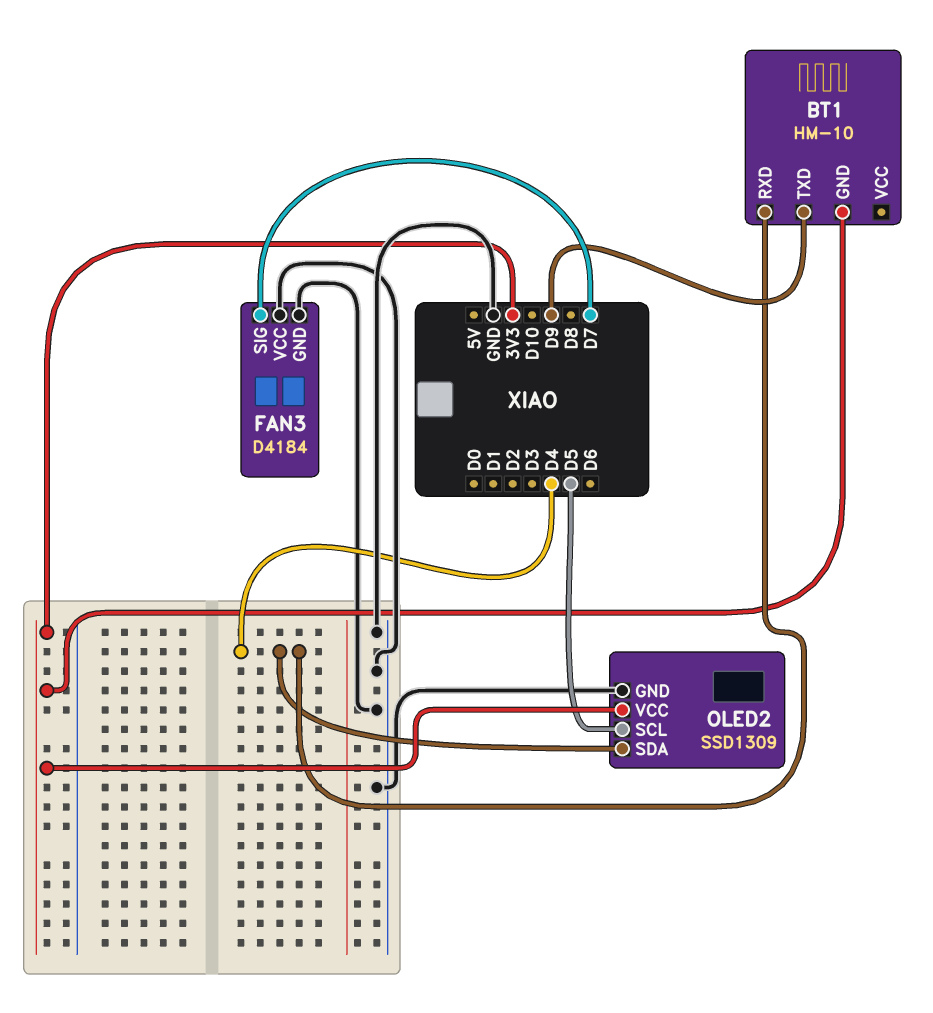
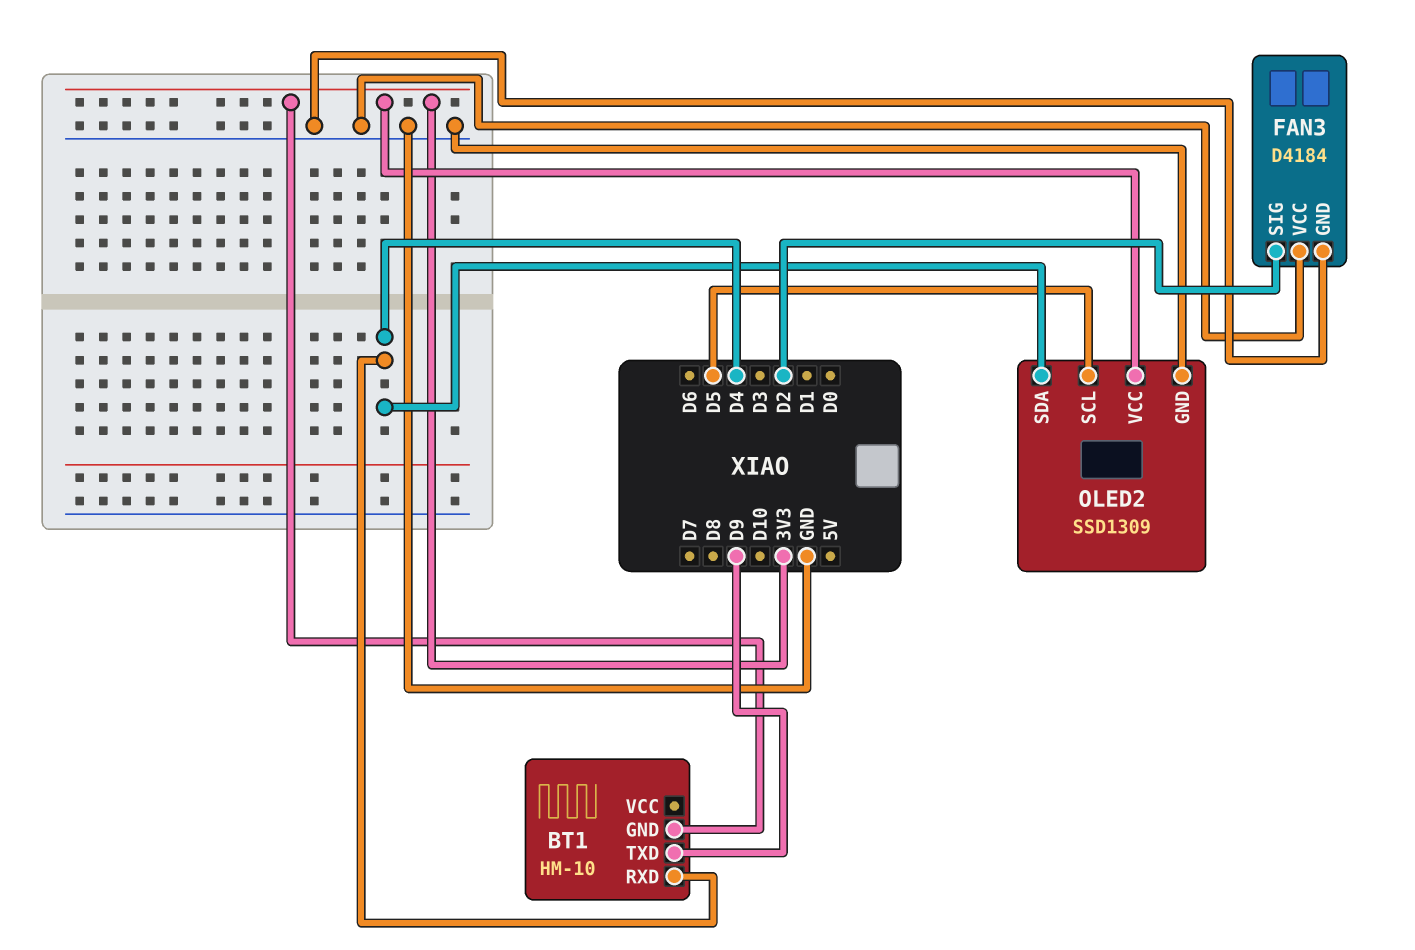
FAN3 pin SIG: D7 -> D2

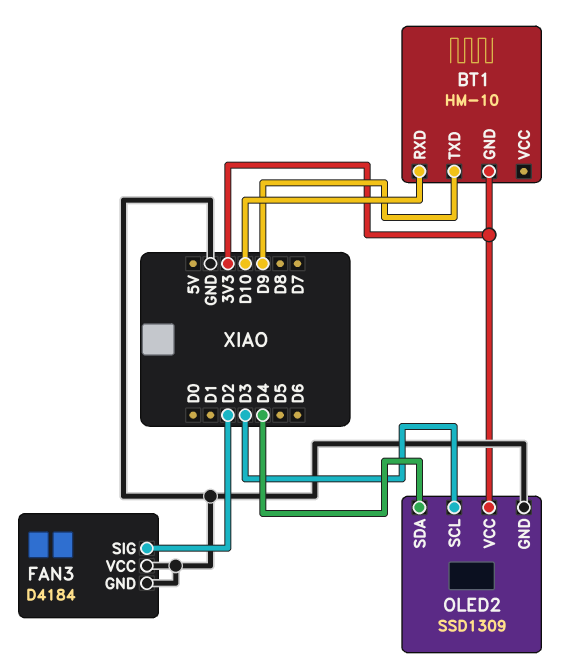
BT1 pin RXD: D4 -> D10
OLED2 pin SCL: D5 -> D3

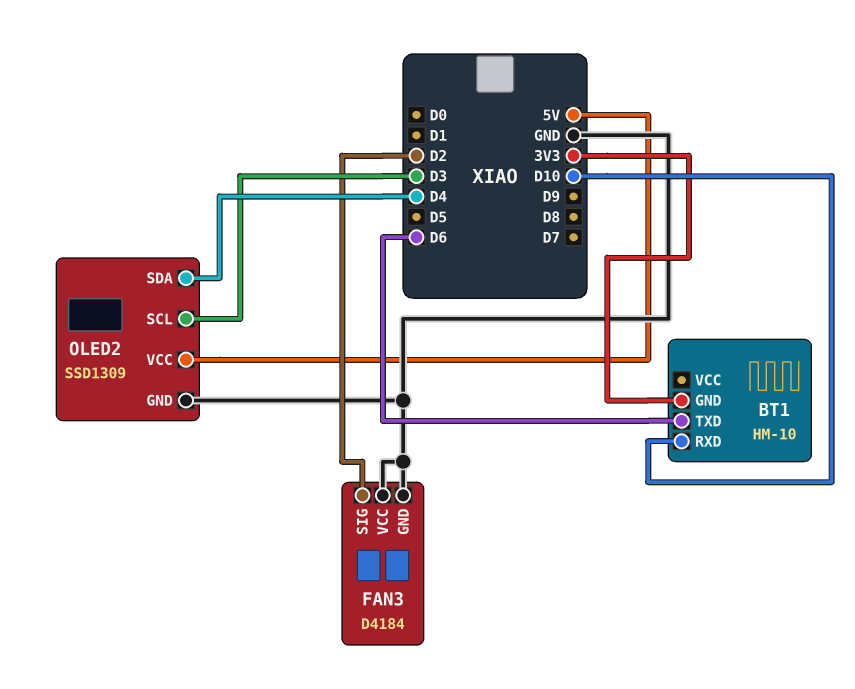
BT1 pin TXD: D9 -> D6
OLED2 pin VCC: 3V3 -> 5V

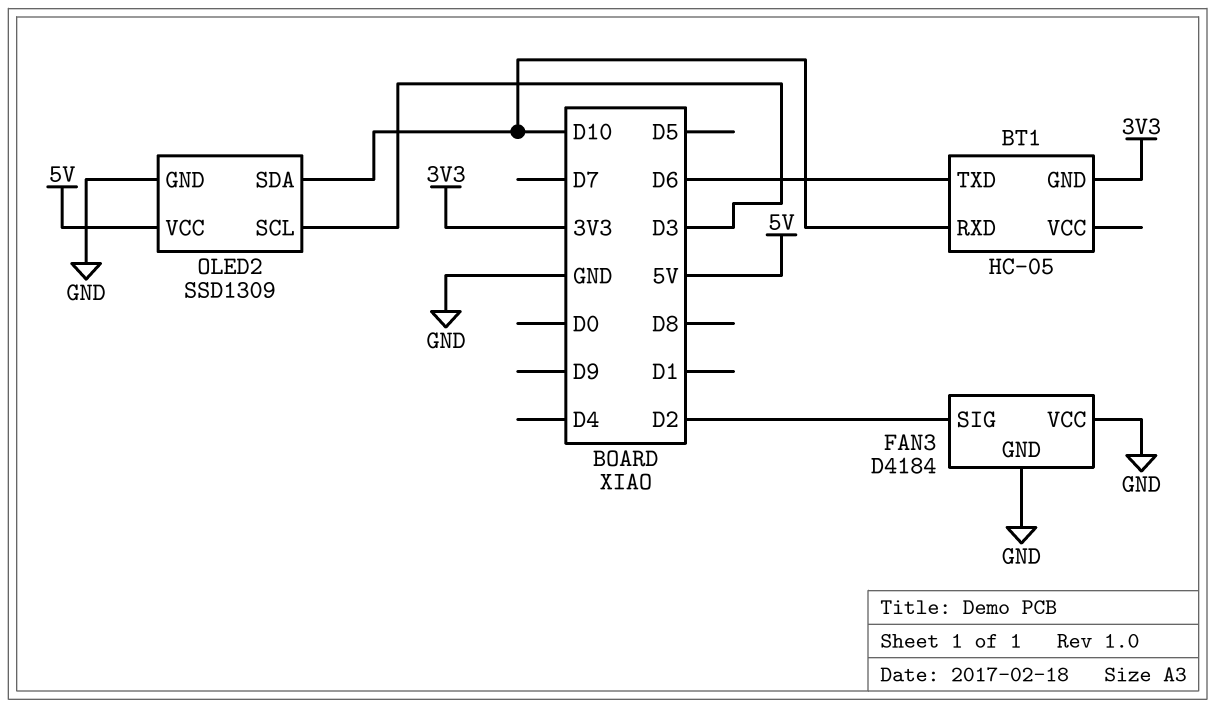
BT1: HM-10 -> HC-05
OLED2 pin SDA: D4 -> D10

